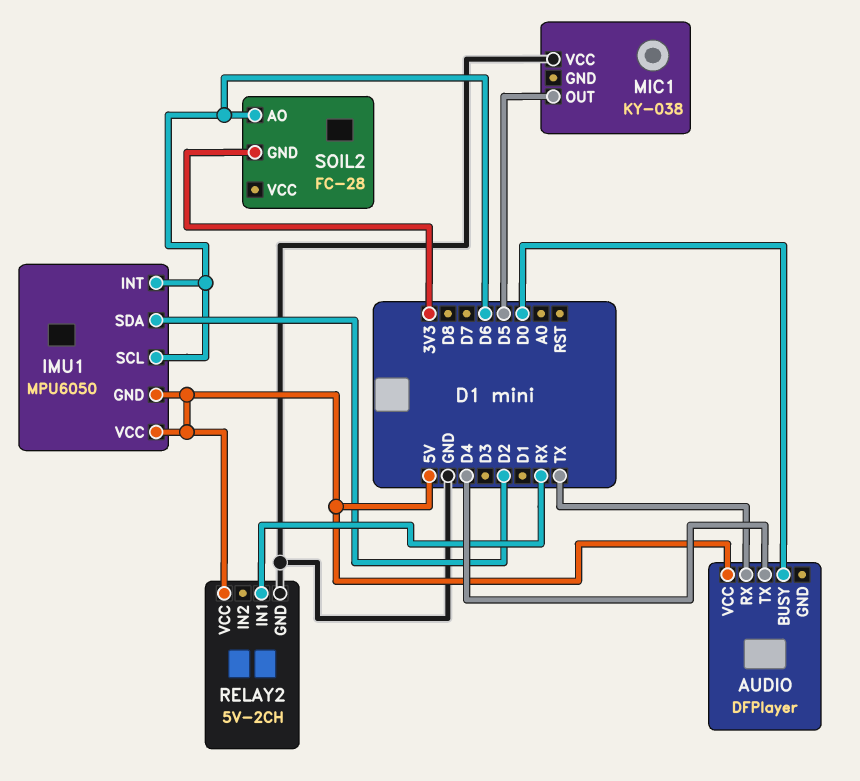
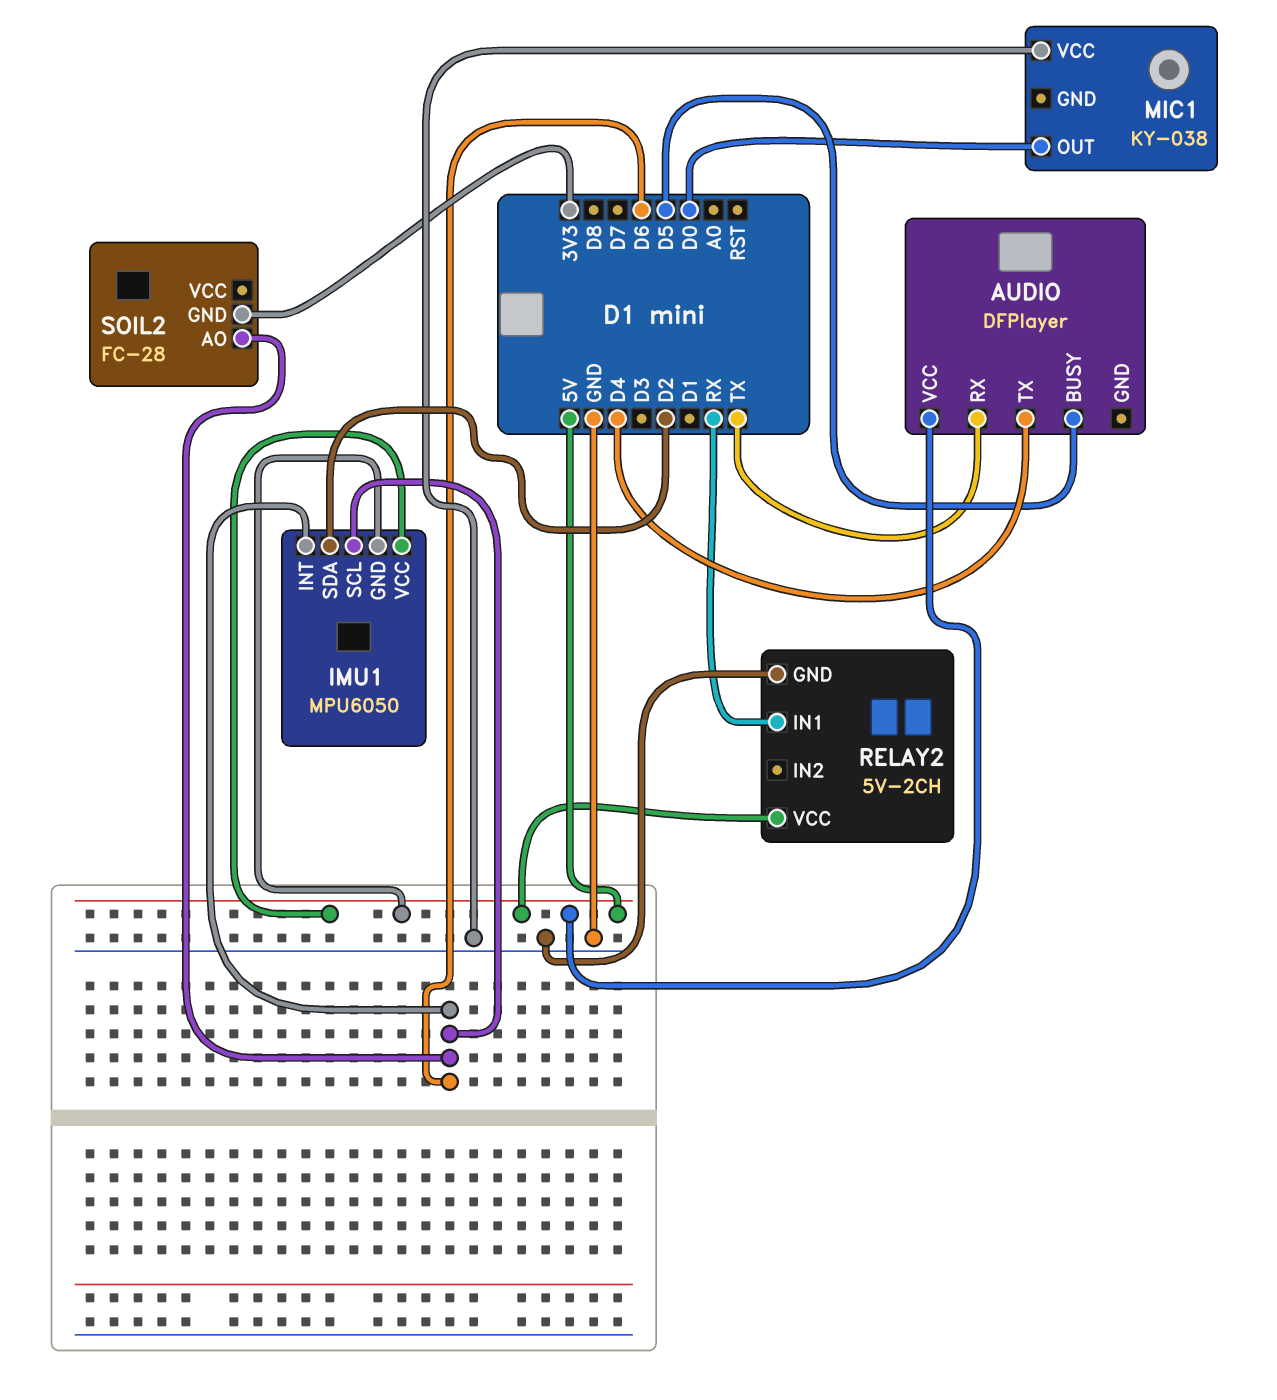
AUDIO pin BUSY: D0 -> D5
MIC1 pin OUT: D5 -> D0

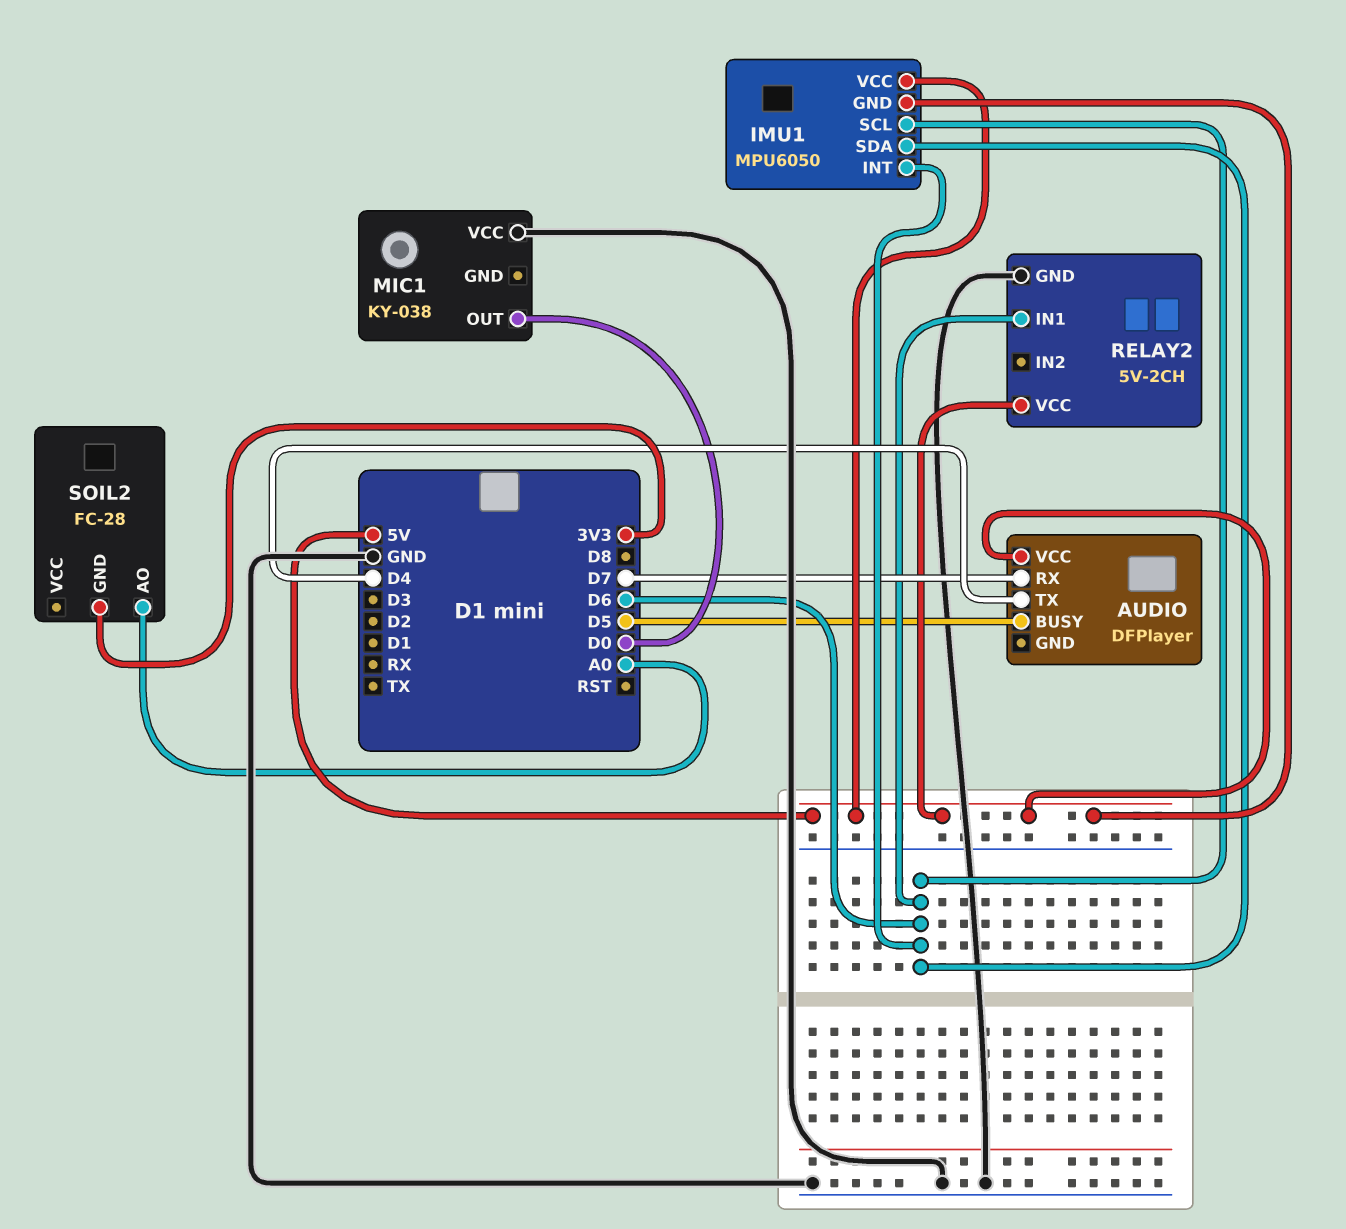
AUDIO pin RX: TX -> D7
IMU1 pin SDA: D2 -> D6
RELAY2 pin IN1: RX -> D6
SOIL2 pin AO: D6 -> A0

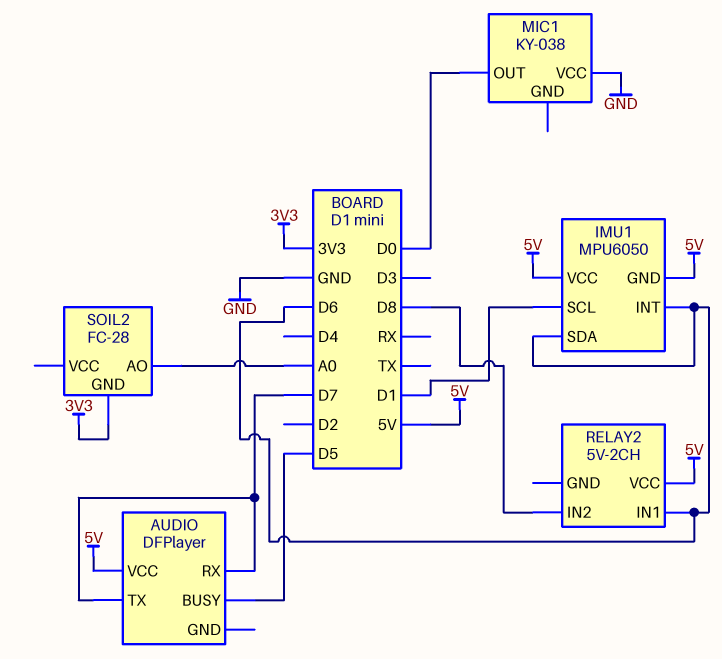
AUDIO pin TX: D4 -> D7
IMU1 pin SCL: D6 -> D1
RELAY2 pin GND: GND -> none
RELAY2 pin IN2: none -> D8

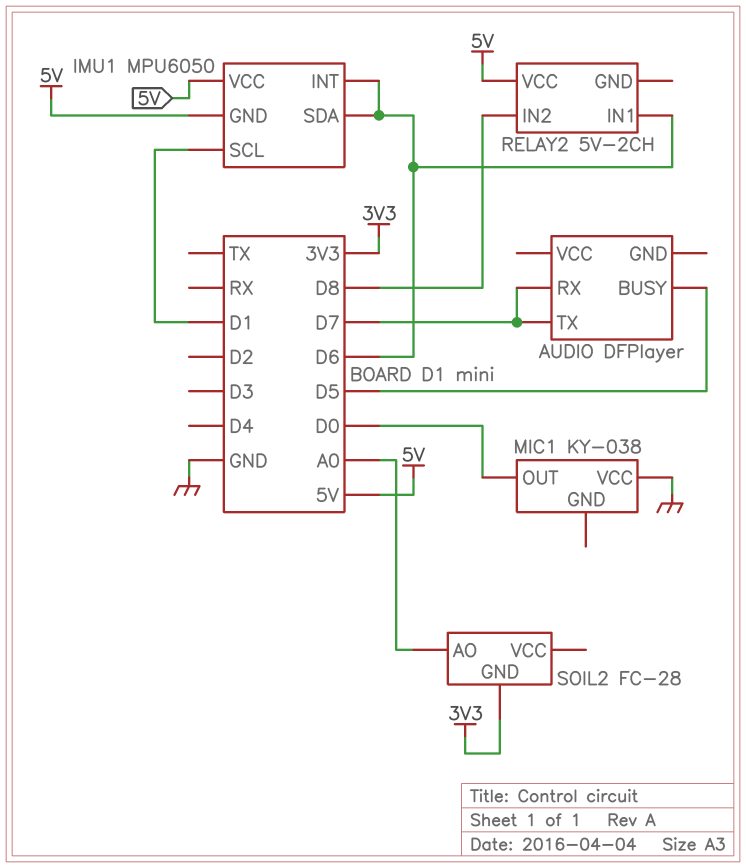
AUDIO pin VCC: 5V -> none

